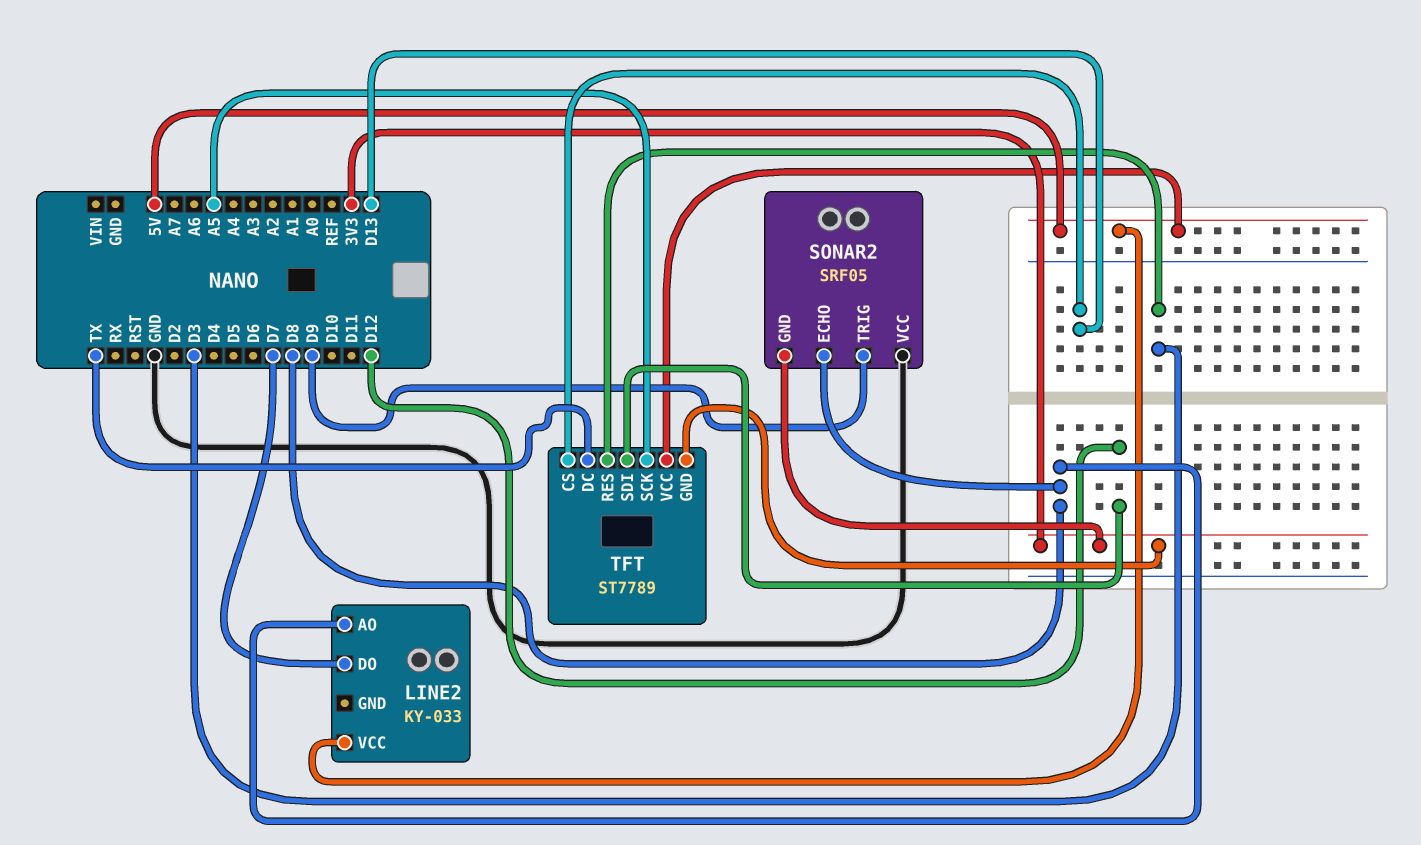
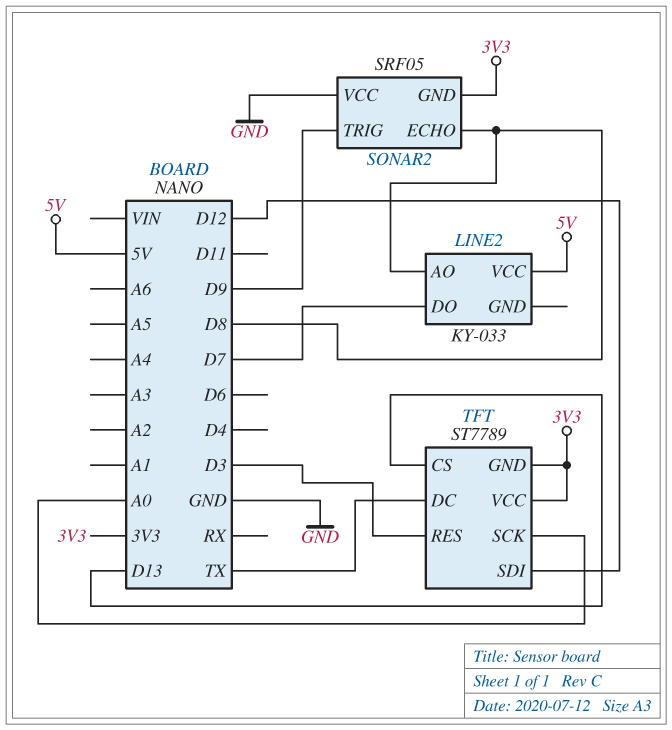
TFT pin SCK: A5 -> A0
TFT pin VCC: 5V -> 3V3

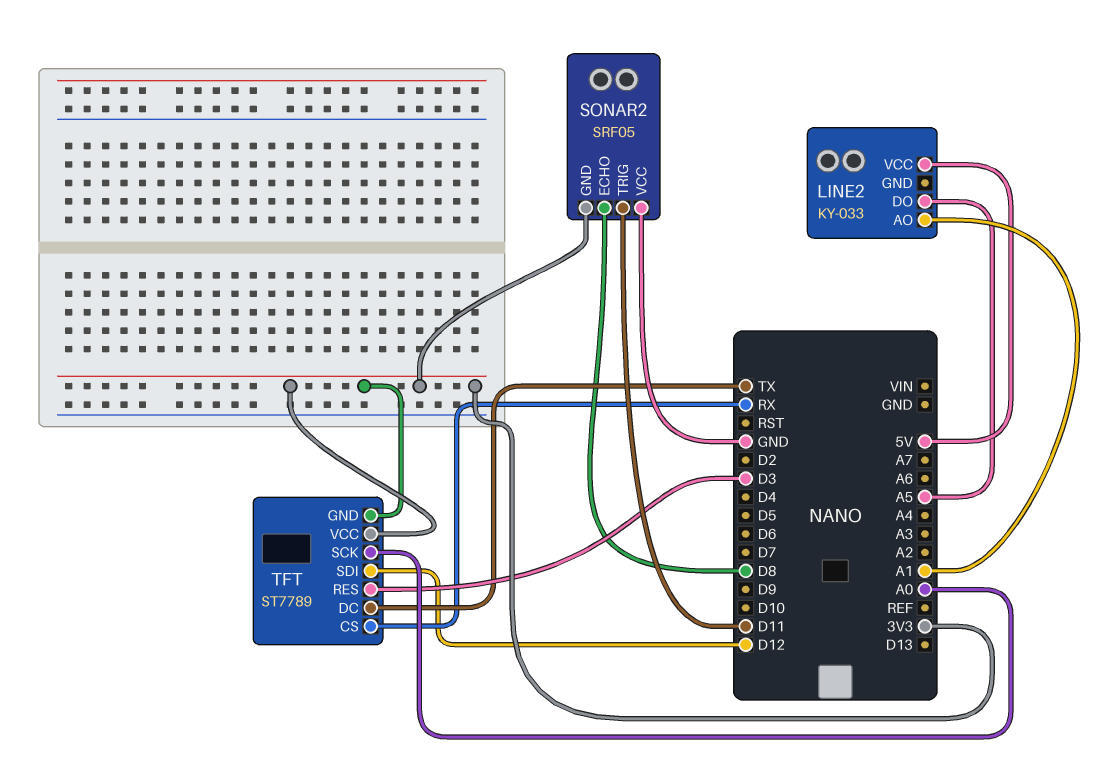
LINE2 pin AO: D8 -> A1
LINE2 pin DO: D7 -> A5
SONAR2 pin TRIG: D9 -> D11
TFT pin CS: D13 -> RX

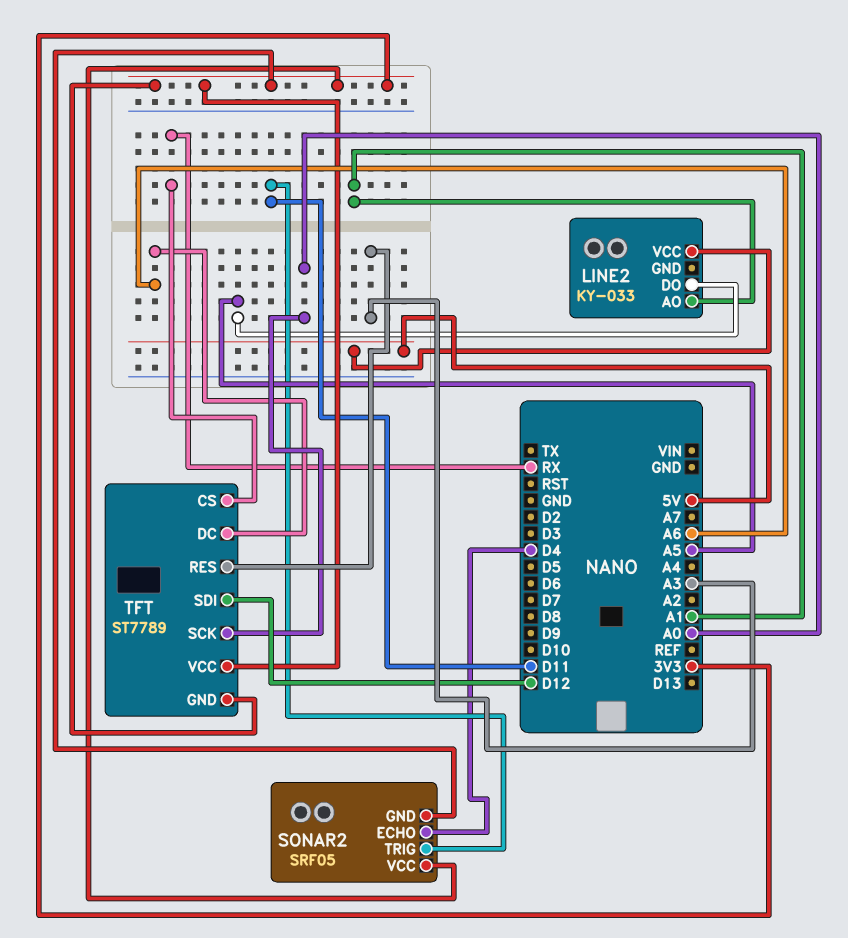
SONAR2 pin ECHO: D8 -> D4
SONAR2 pin VCC: GND -> 3V3
TFT pin DC: TX -> A6
TFT pin RES: D3 -> A3

